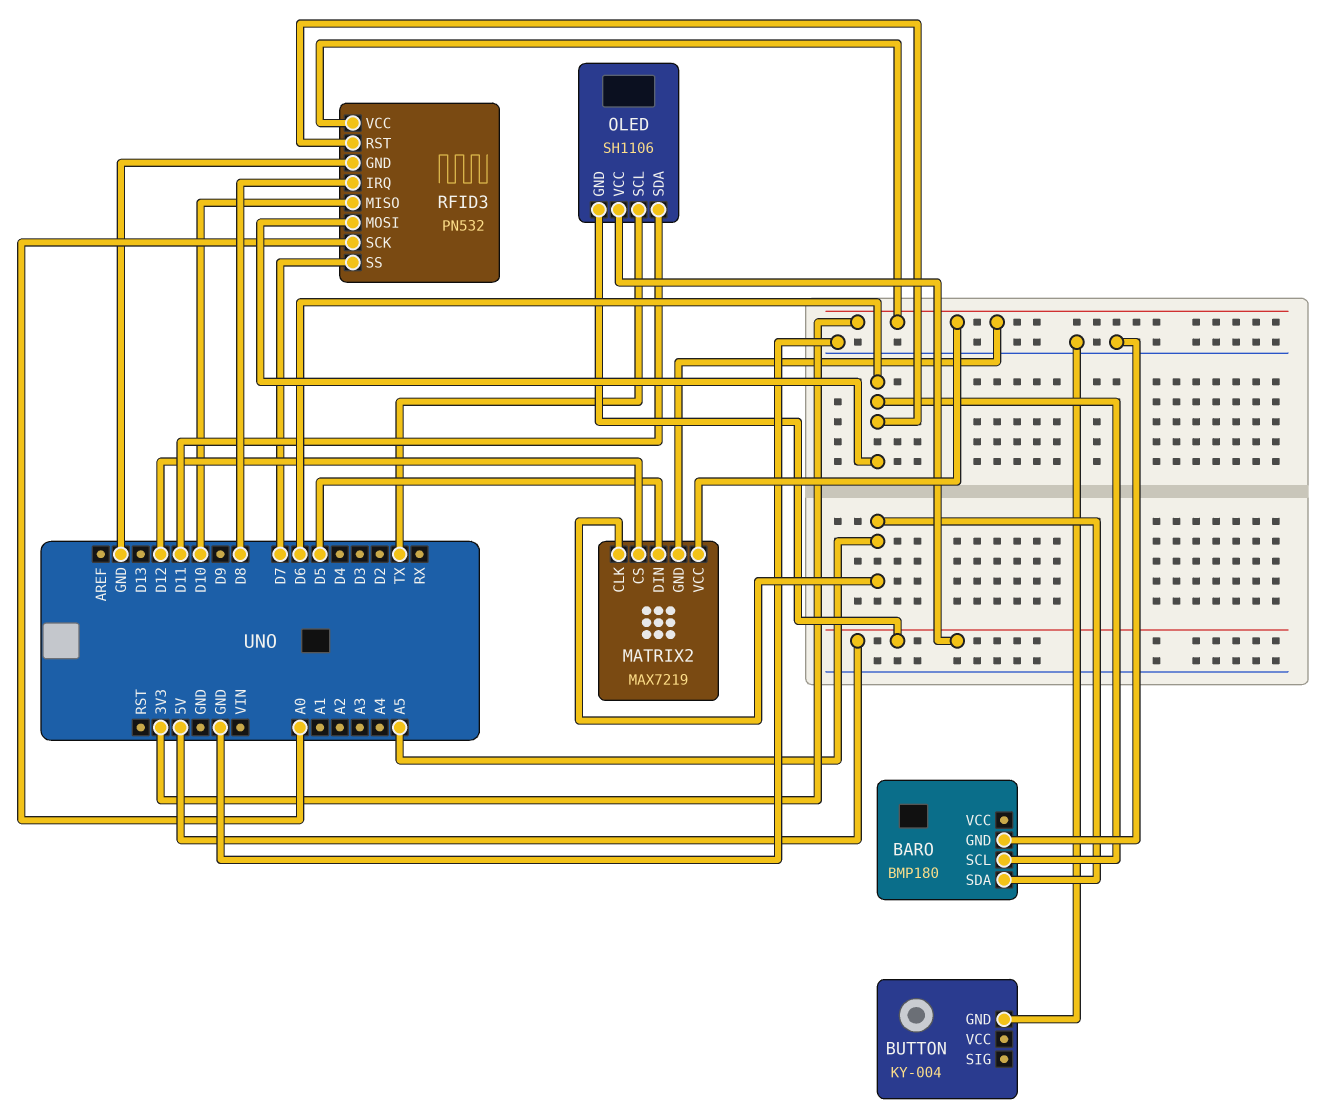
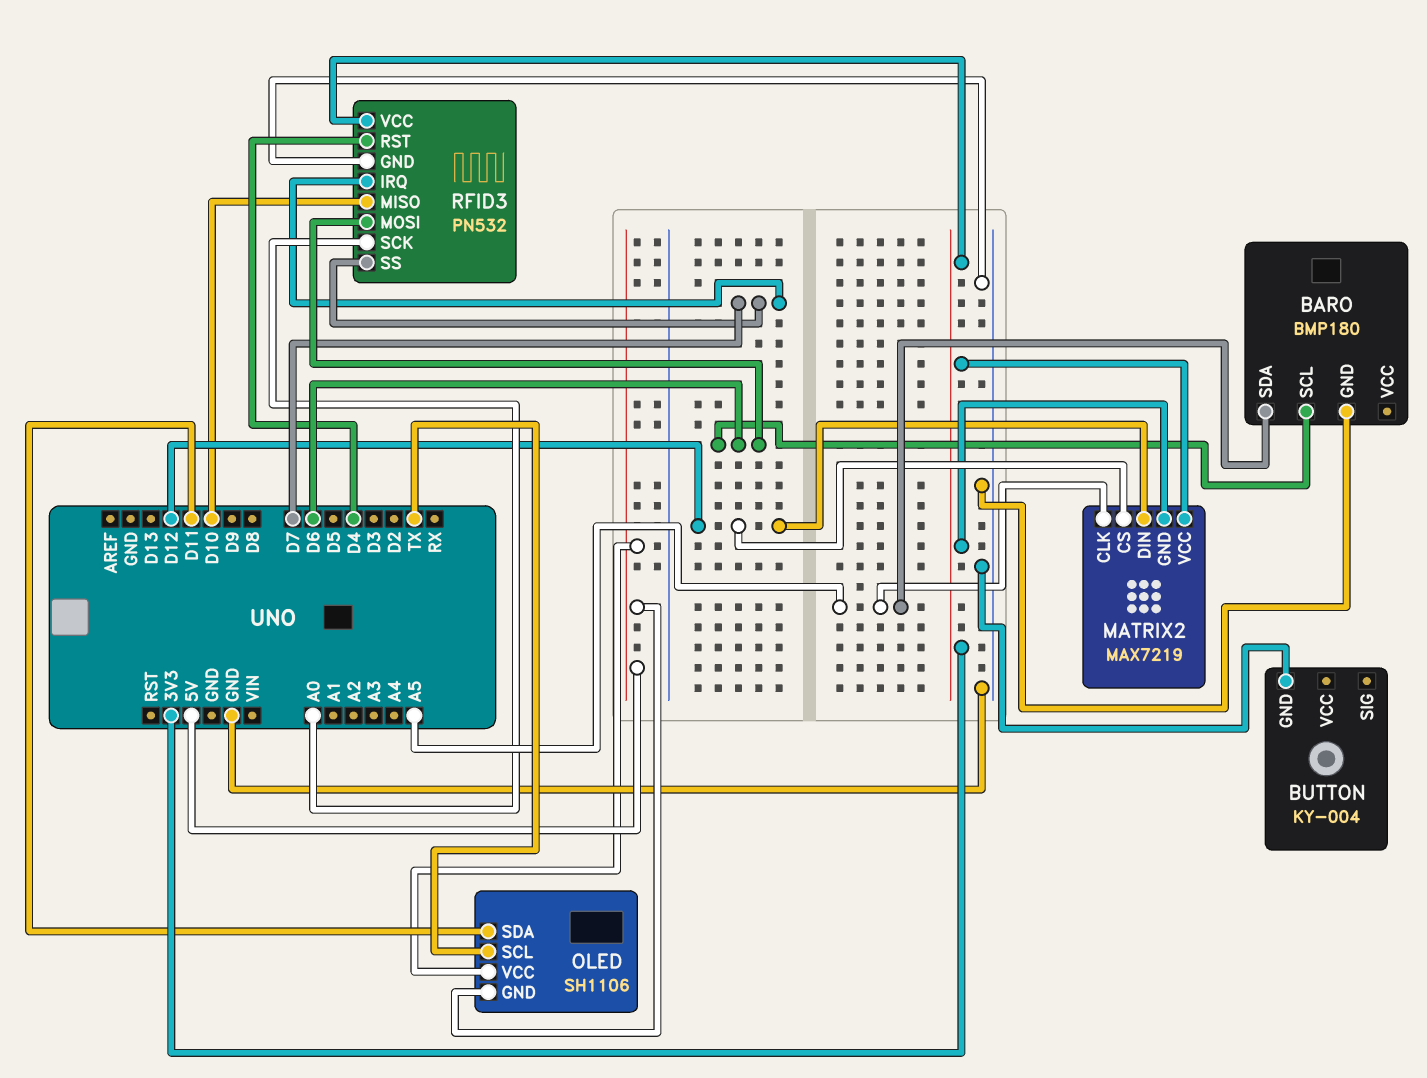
MATRIX2 pin DIN: D5 -> D12
RFID3 pin IRQ: D8 -> D7
RFID3 pin RST: D6 -> D4

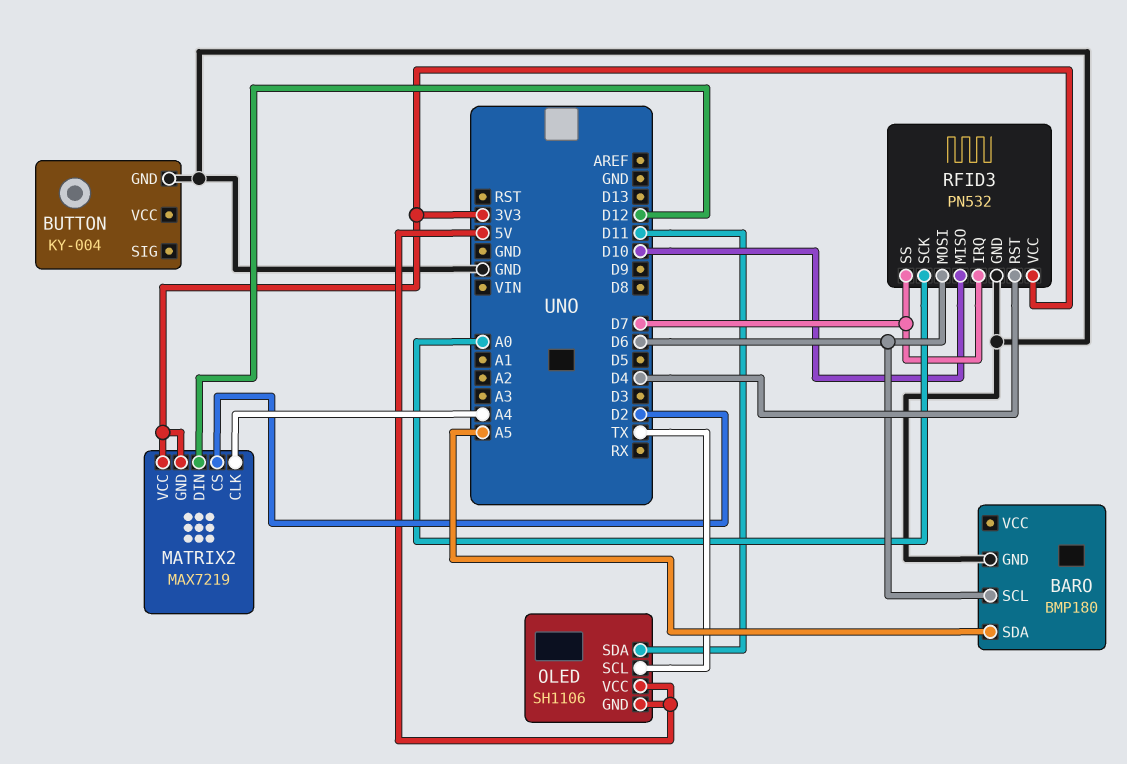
MATRIX2 pin CLK: A5 -> A4
MATRIX2 pin CS: D12 -> D2

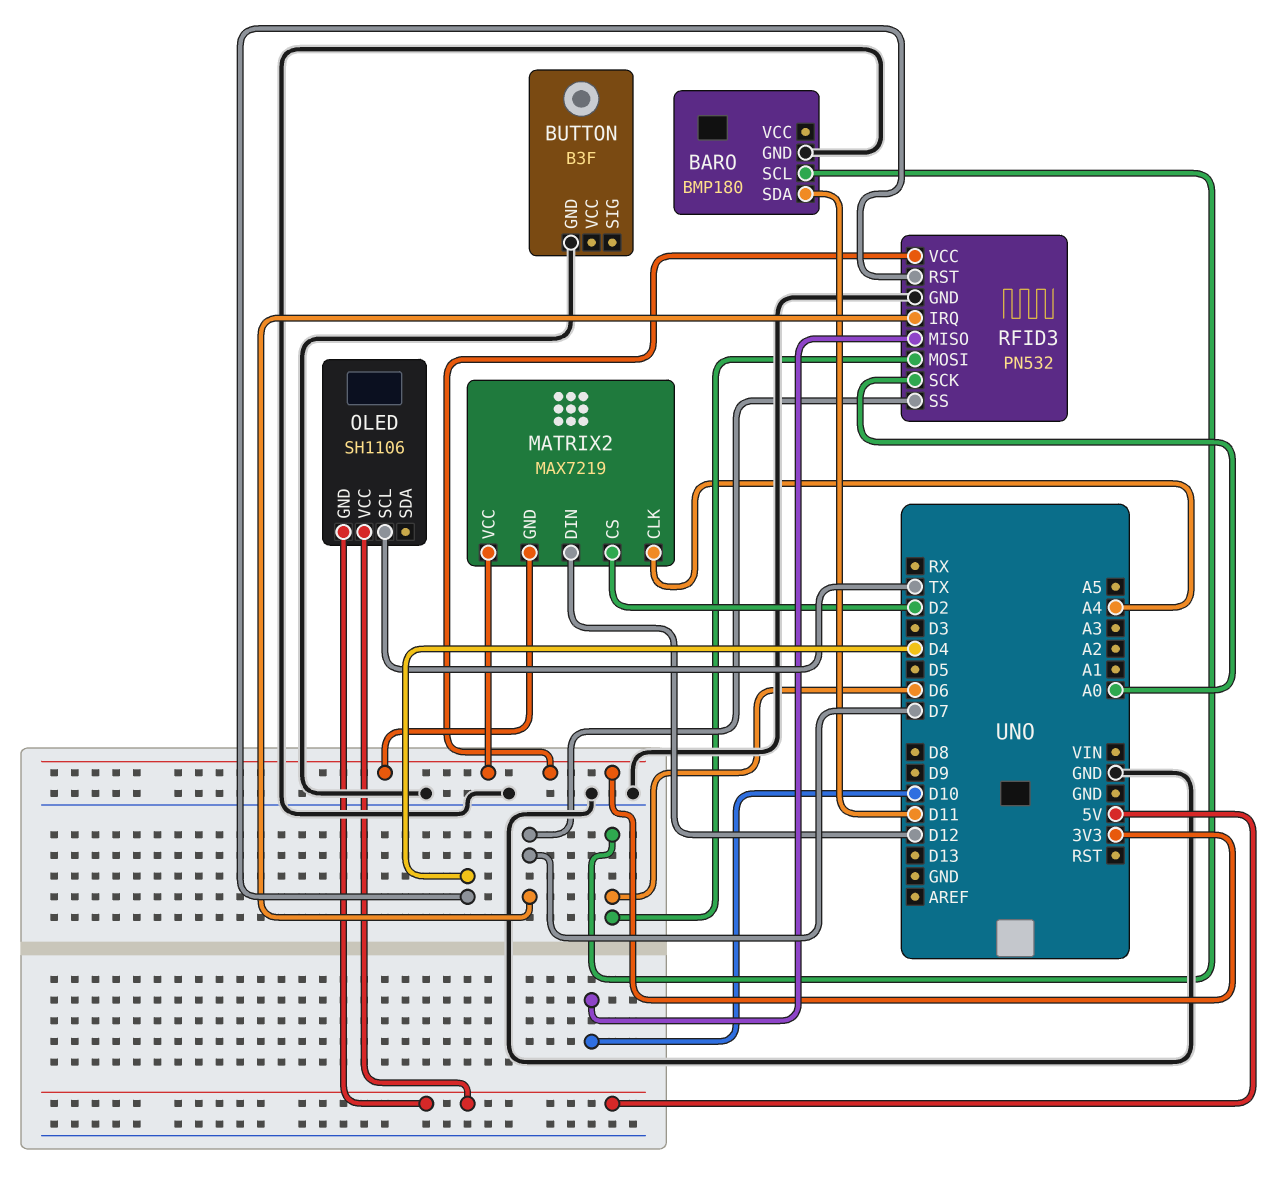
BARO pin SDA: A5 -> D11
BUTTON: KY-004 -> B3F
OLED pin SDA: D11 -> none

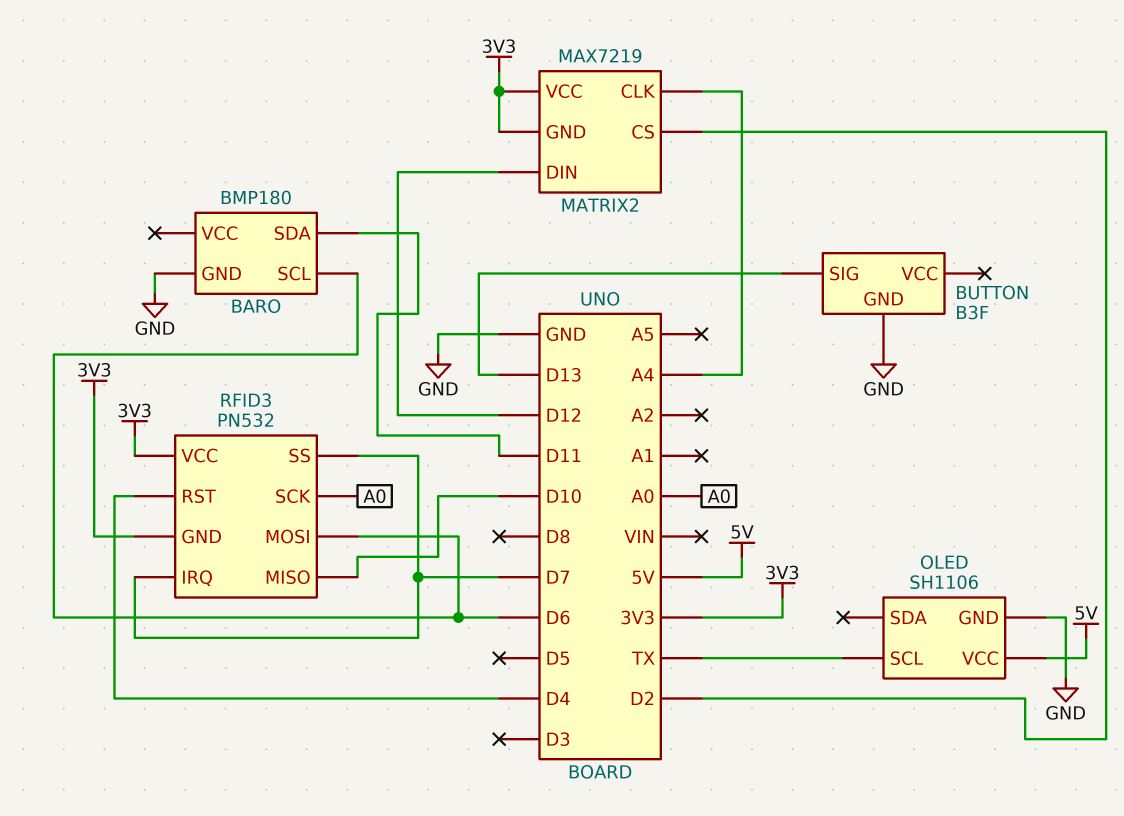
BUTTON pin SIG: none -> D13
OLED pin GND: 5V -> GND
RFID3 pin GND: GND -> 3V3

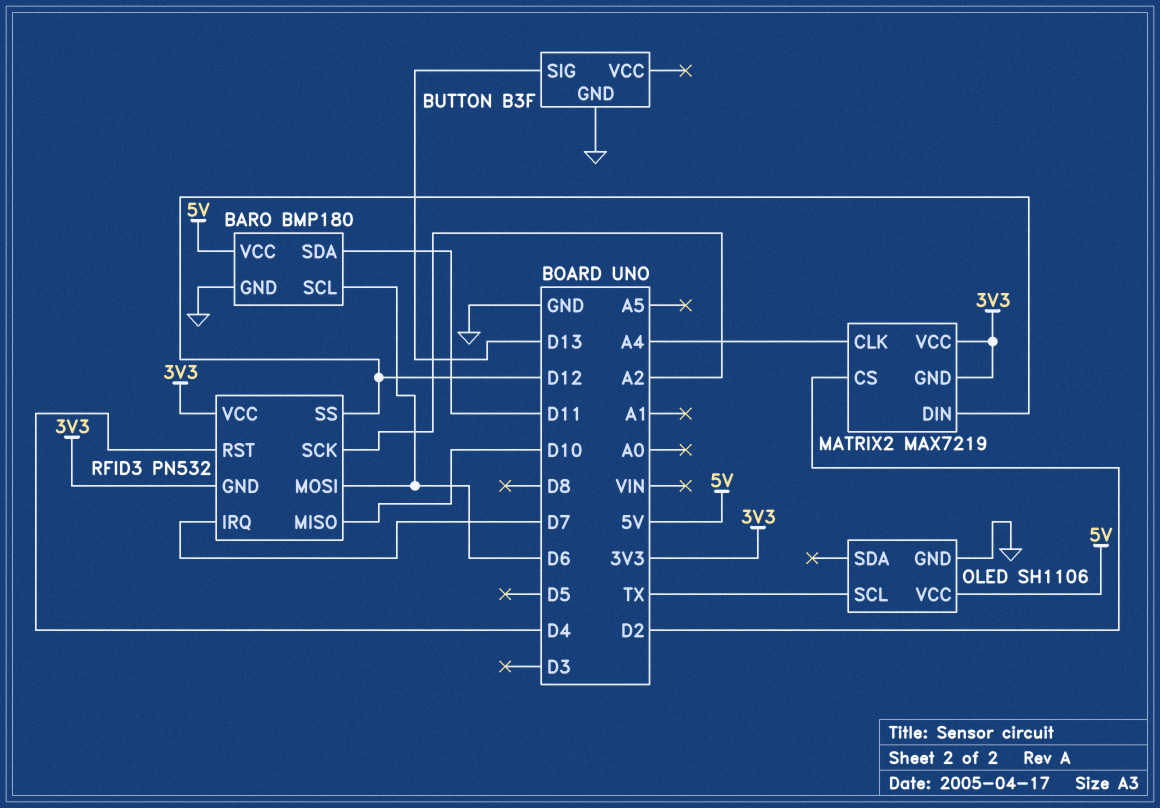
BARO pin VCC: none -> 5V
RFID3 pin SCK: A0 -> A2
RFID3 pin SS: D7 -> D12

